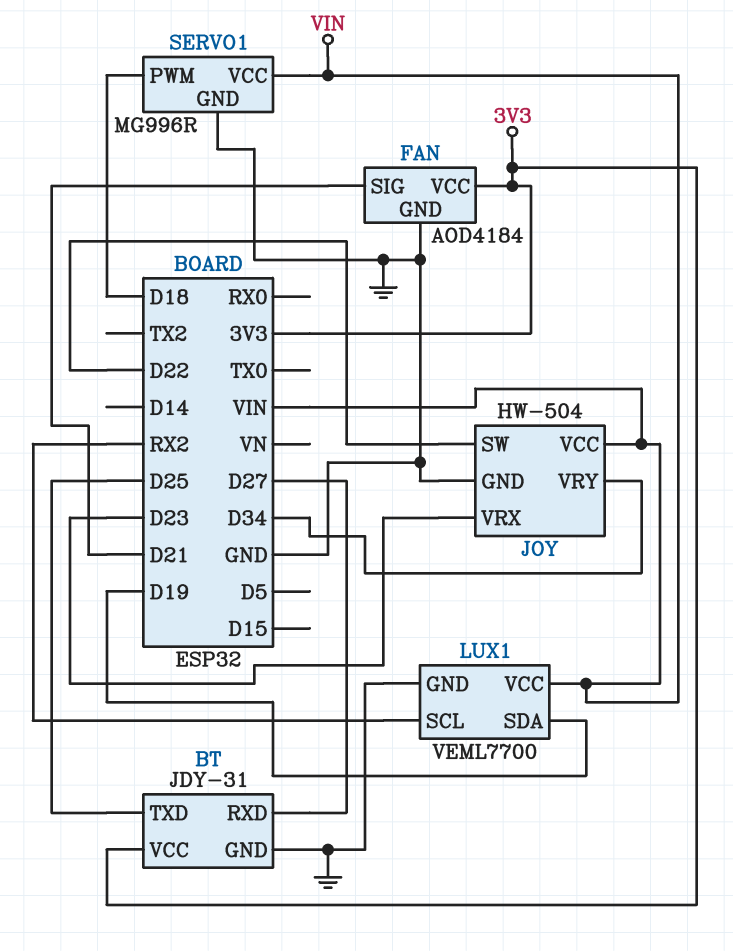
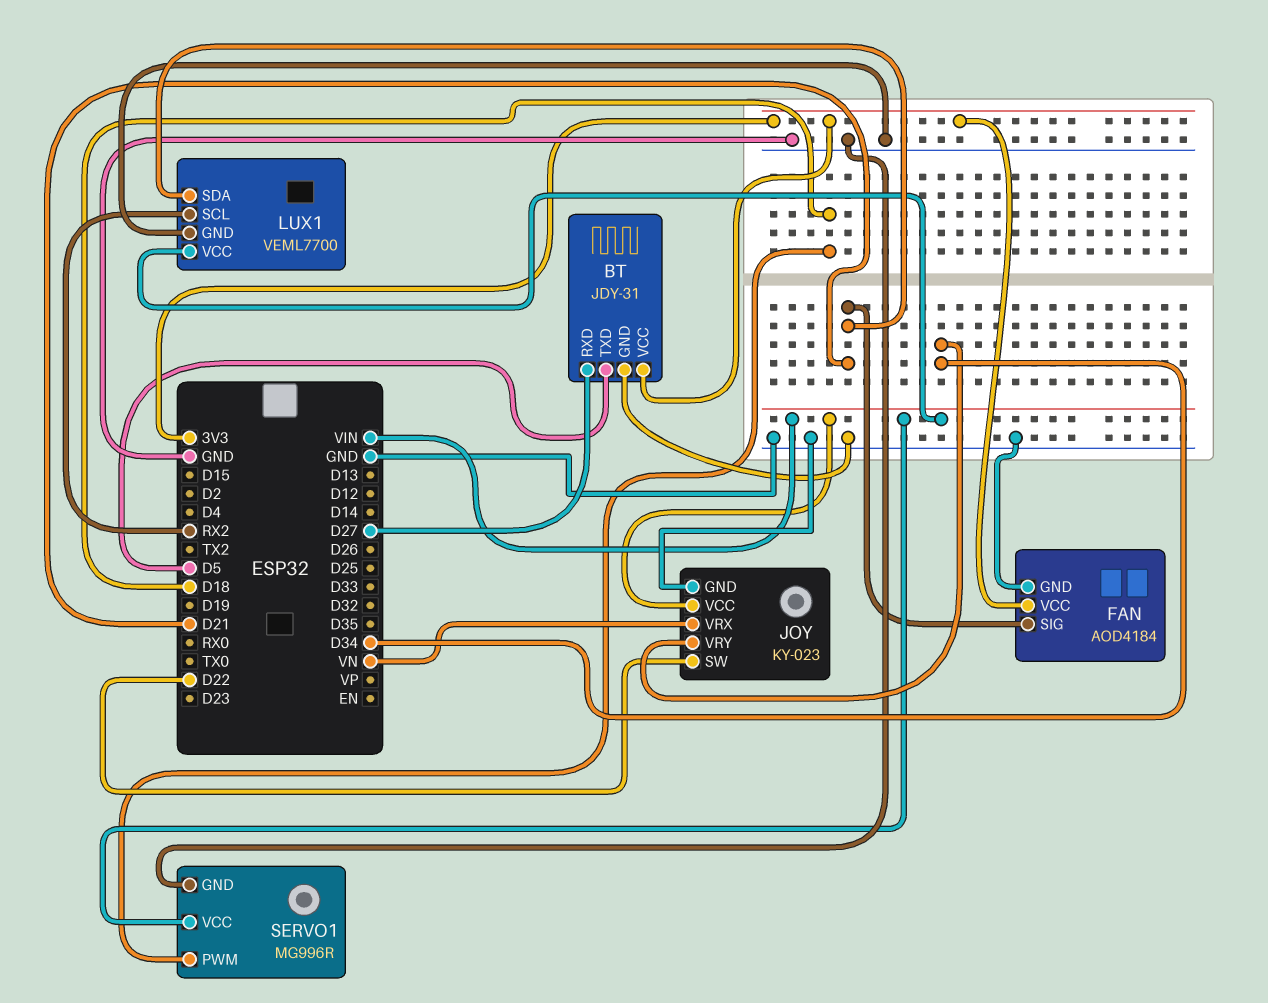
BT pin TXD: D25 -> D5
JOY: HW-504 -> KY-023
JOY pin VRX: D23 -> VN
LUX1 pin SDA: D19 -> D21

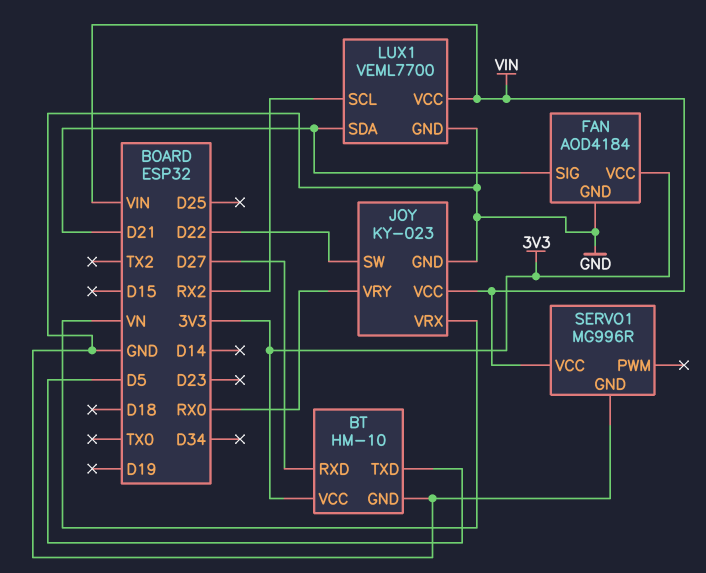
BT: JDY-31 -> HM-10
JOY pin VRY: D34 -> RX0
SERVO1 pin PWM: D18 -> none

